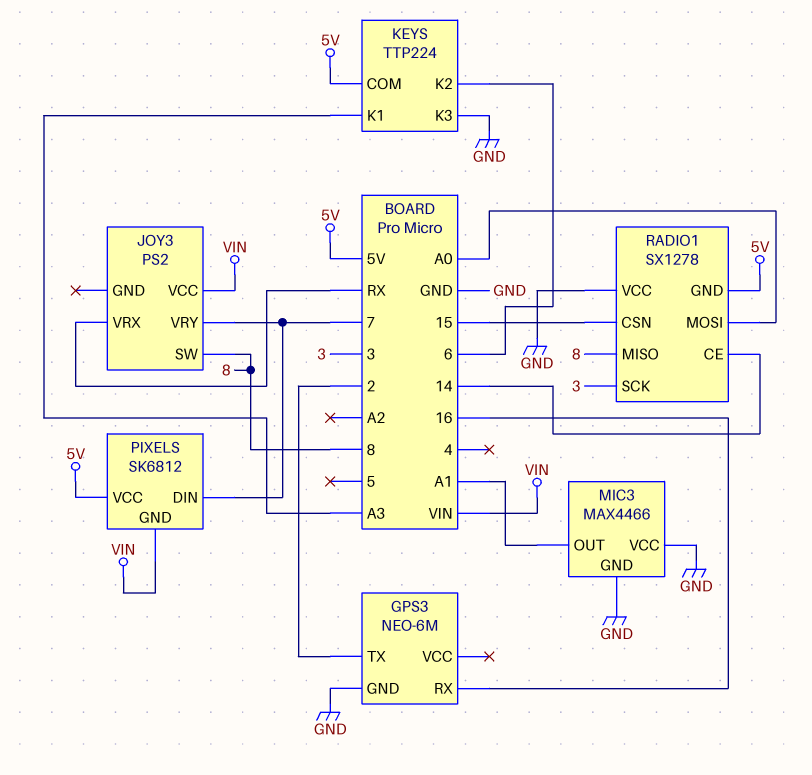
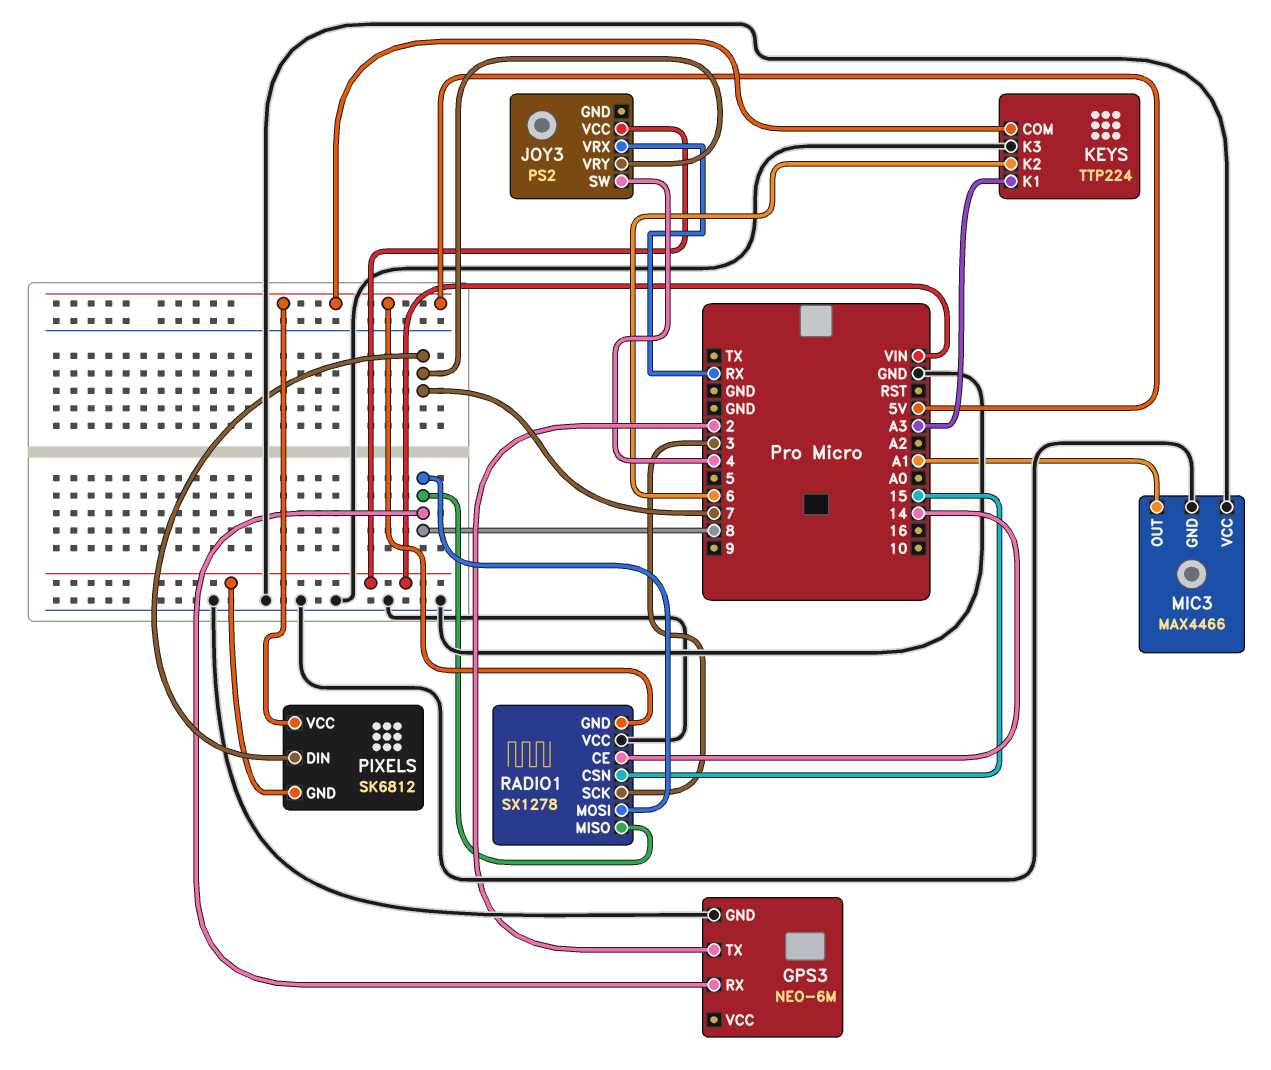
GPS3 pin RX: 16 -> 8
JOY3 pin SW: 8 -> 4
RADIO1 pin MOSI: A0 -> 8

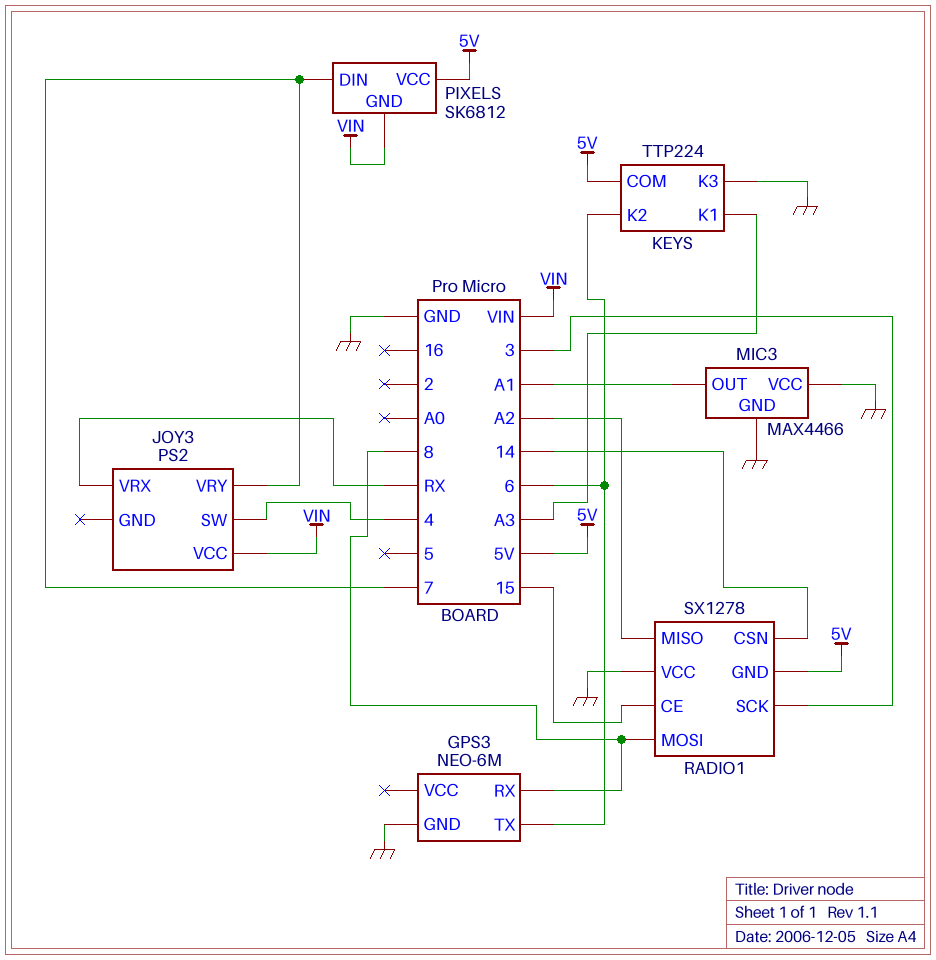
GPS3 pin TX: 2 -> 6
RADIO1 pin CE: 14 -> 15
RADIO1 pin CSN: 15 -> 14
RADIO1 pin MISO: 8 -> A2

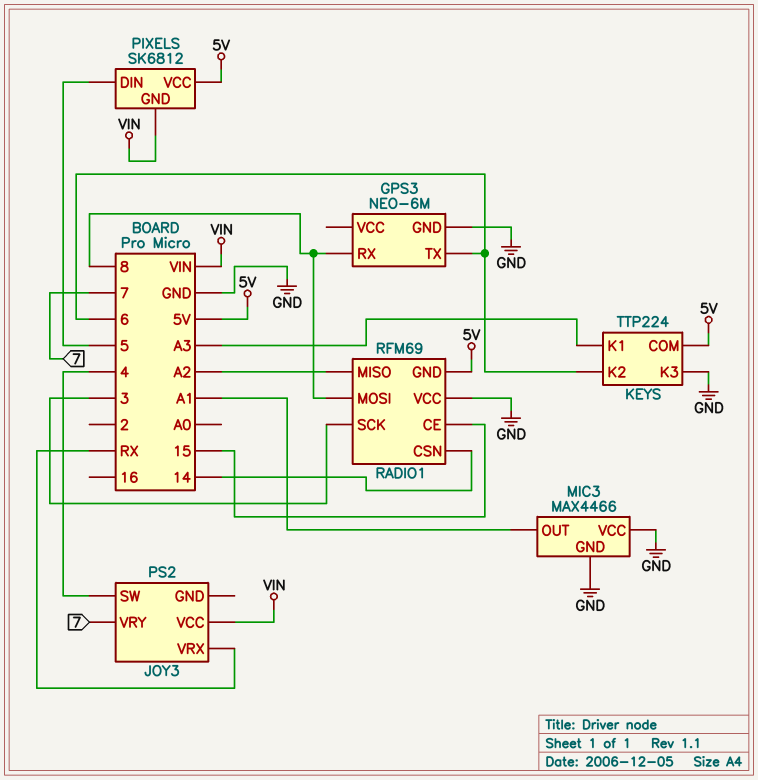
PIXELS pin DIN: 7 -> 5
RADIO1: SX1278 -> RFM69

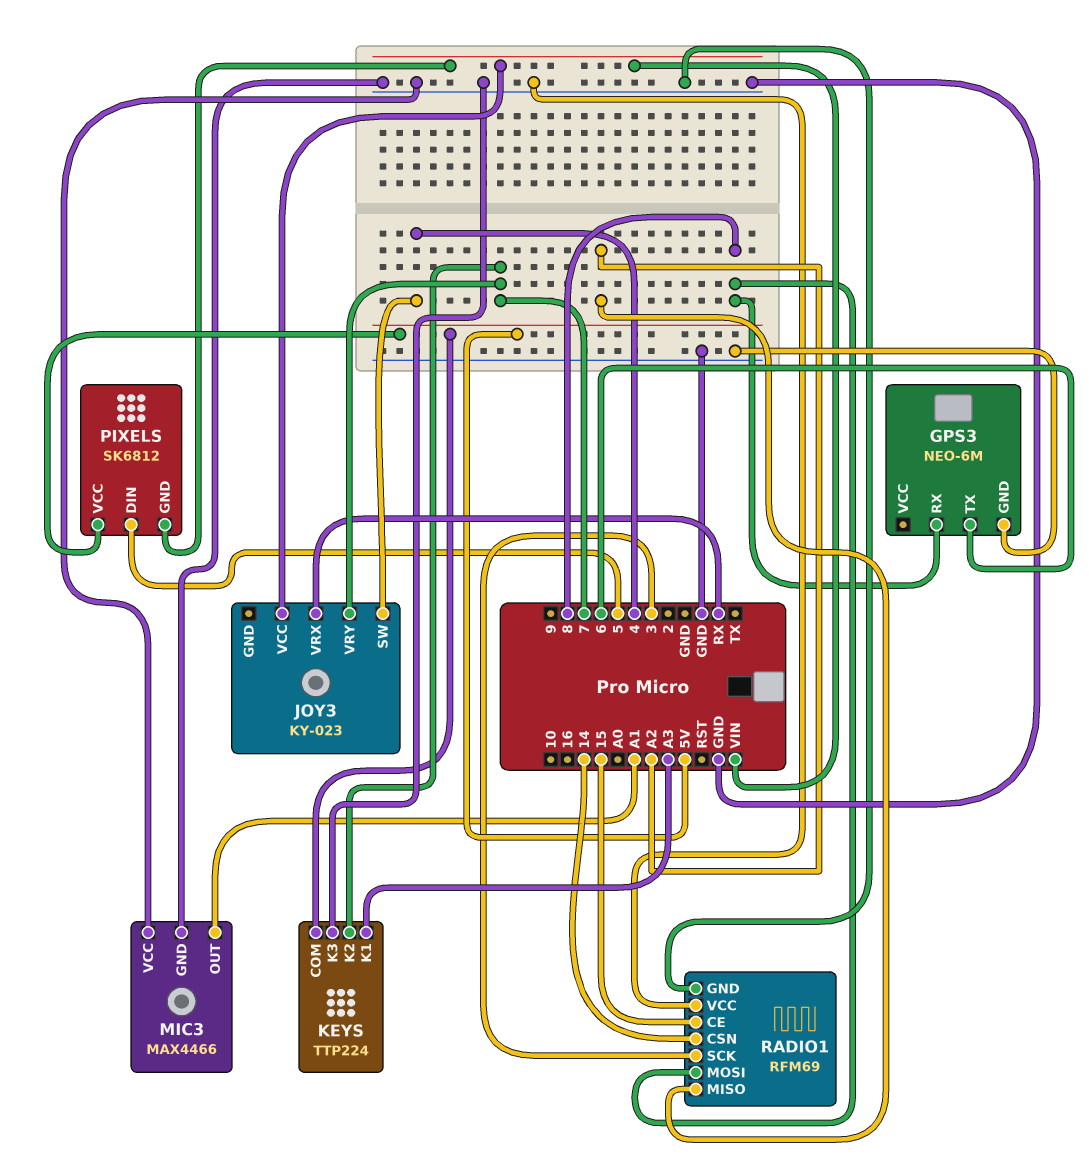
JOY3: PS2 -> KY-023
KEYS pin K2: 6 -> 7
RADIO1 pin GND: 5V -> GND

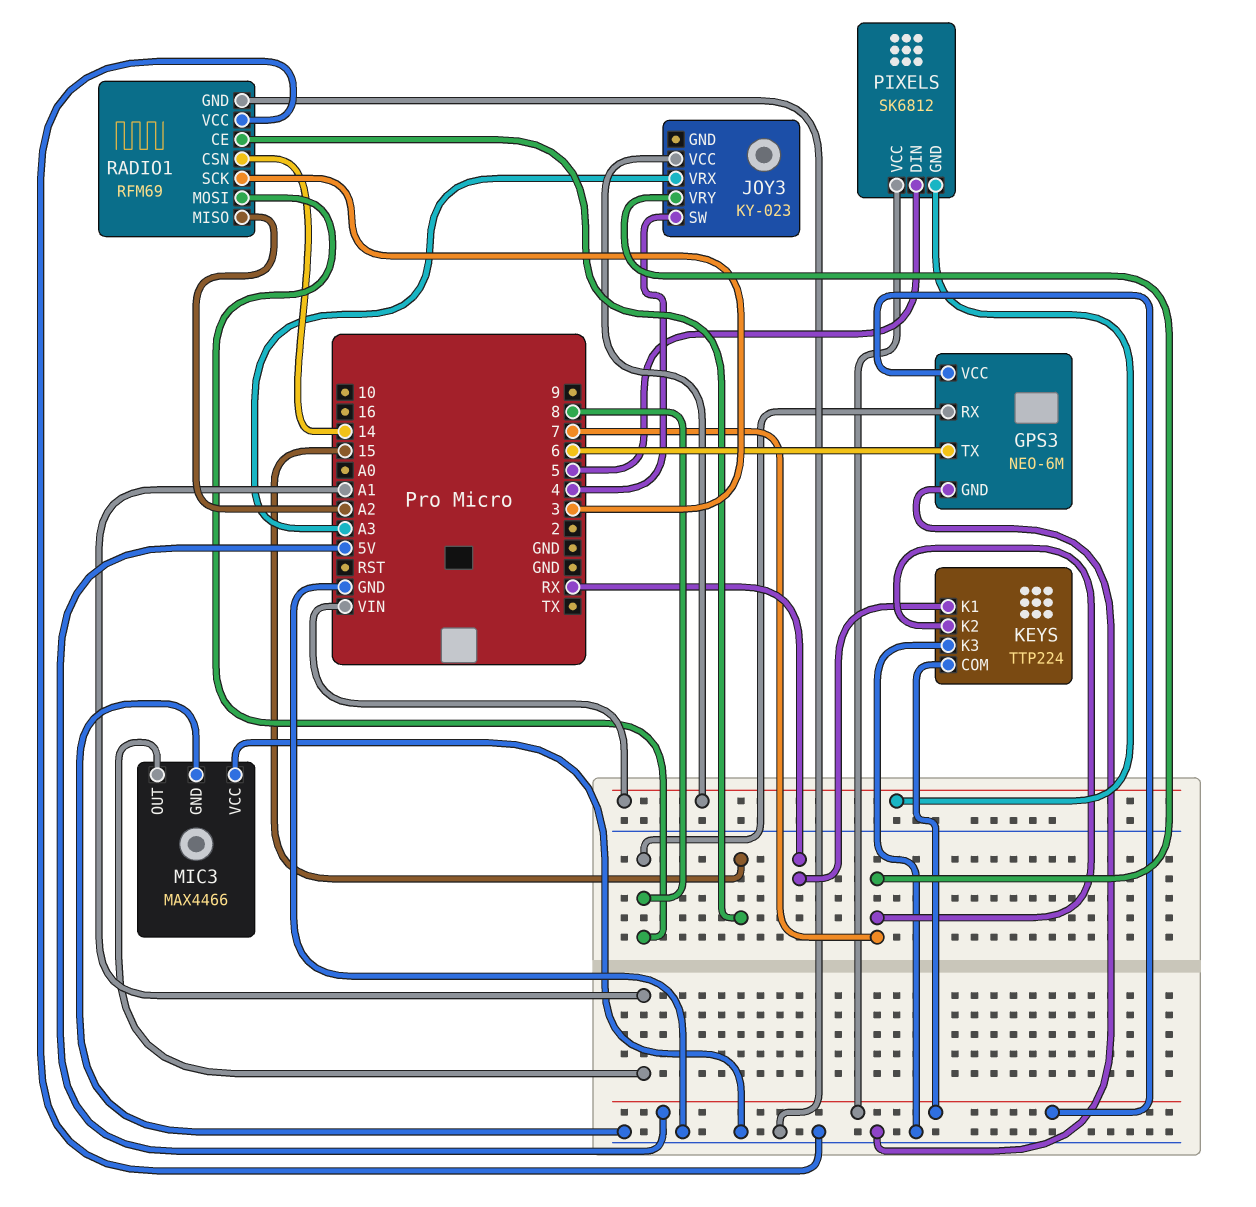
GPS3 pin VCC: none -> 5V
JOY3 pin VRX: RX -> A3
KEYS pin K1: A3 -> RX

